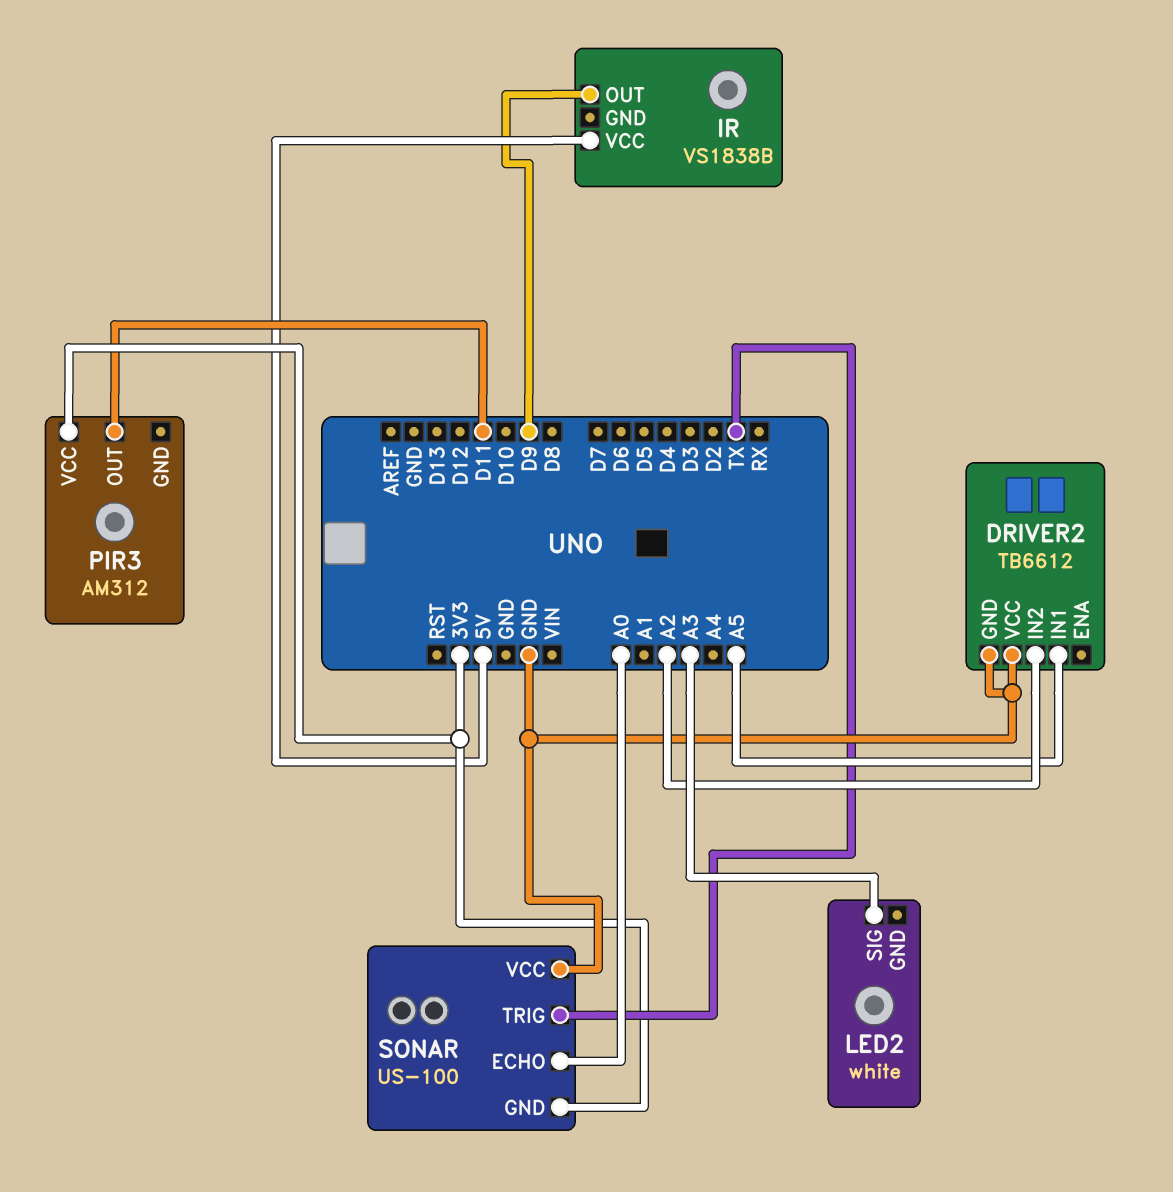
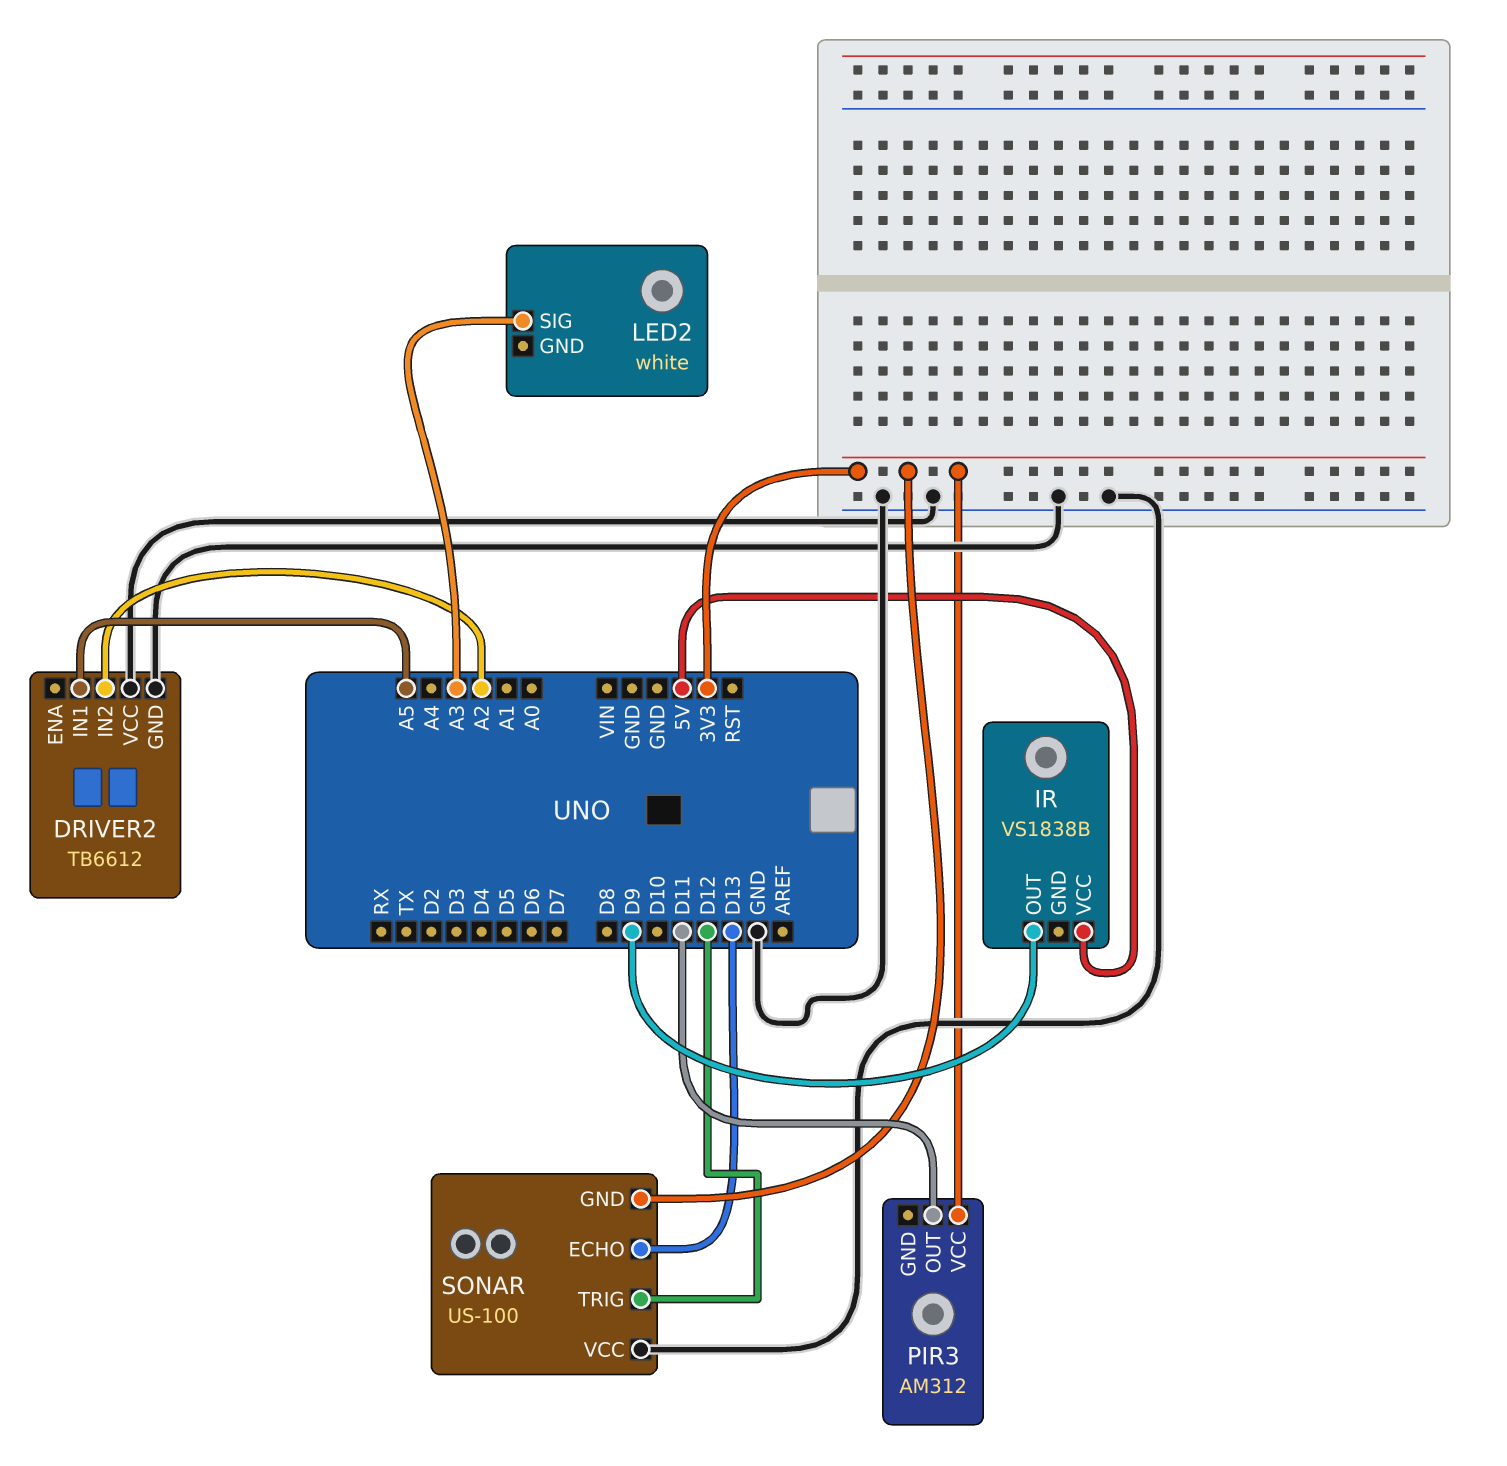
SONAR pin ECHO: A0 -> D13
SONAR pin TRIG: TX -> D12

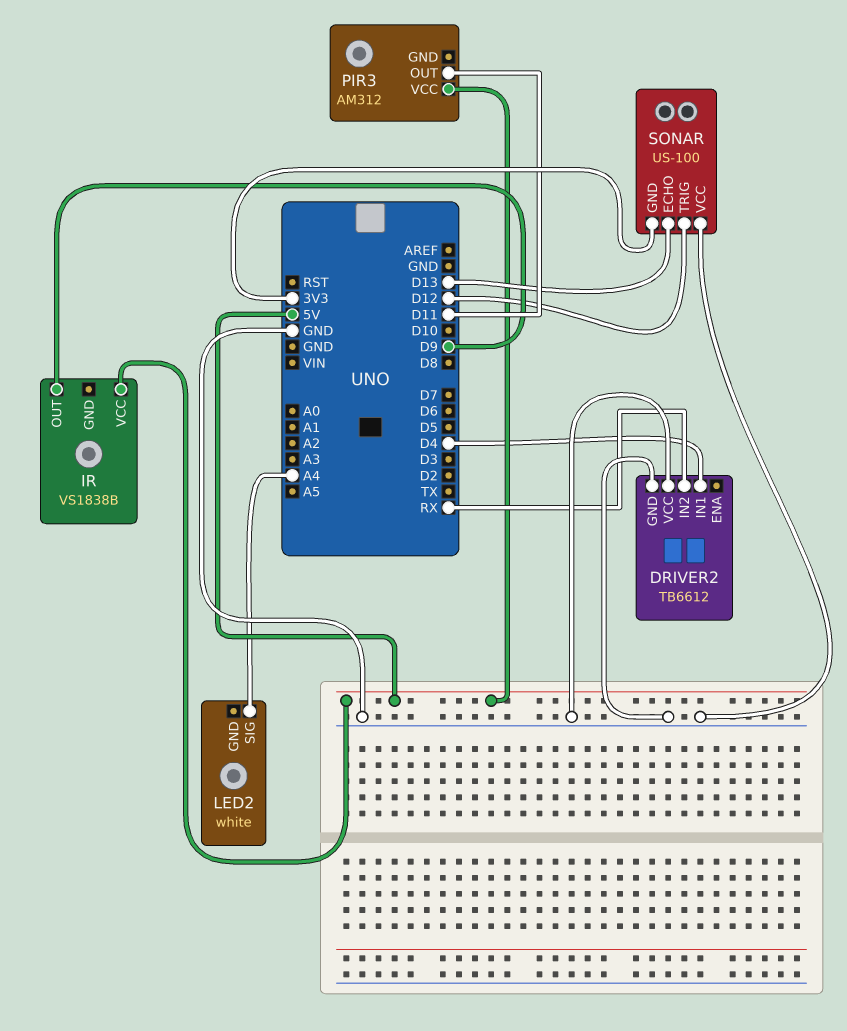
DRIVER2 pin IN1: A5 -> D4
DRIVER2 pin IN2: A2 -> RX
LED2 pin SIG: A3 -> A4
PIR3 pin VCC: 3V3 -> 5V

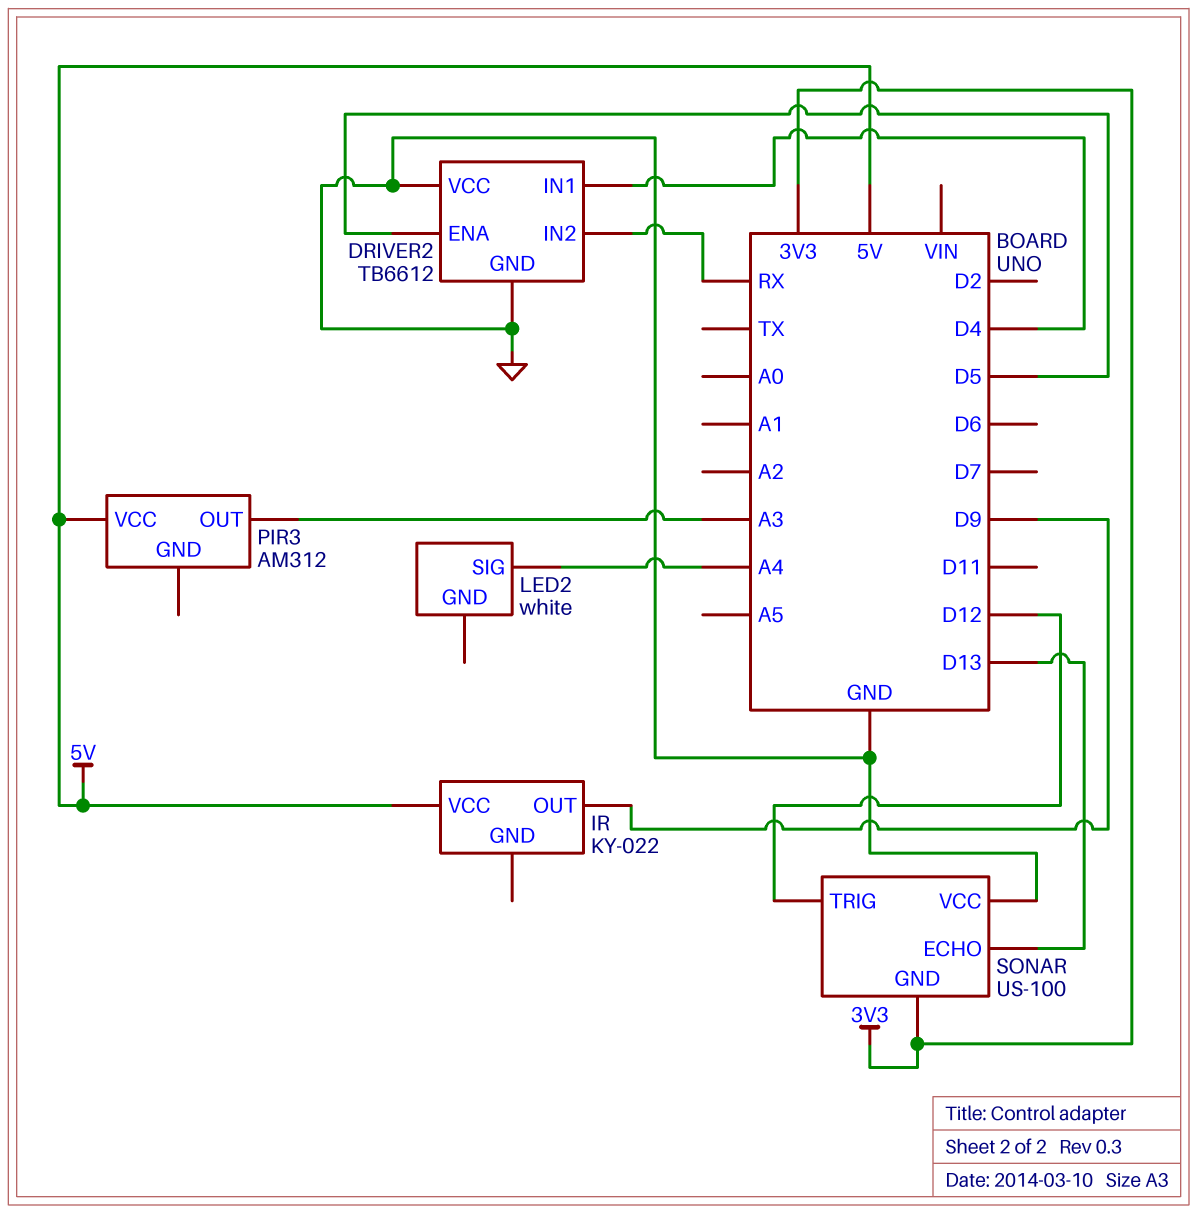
DRIVER2 pin ENA: none -> D5
IR: VS1838B -> KY-022
PIR3 pin OUT: D11 -> A3

